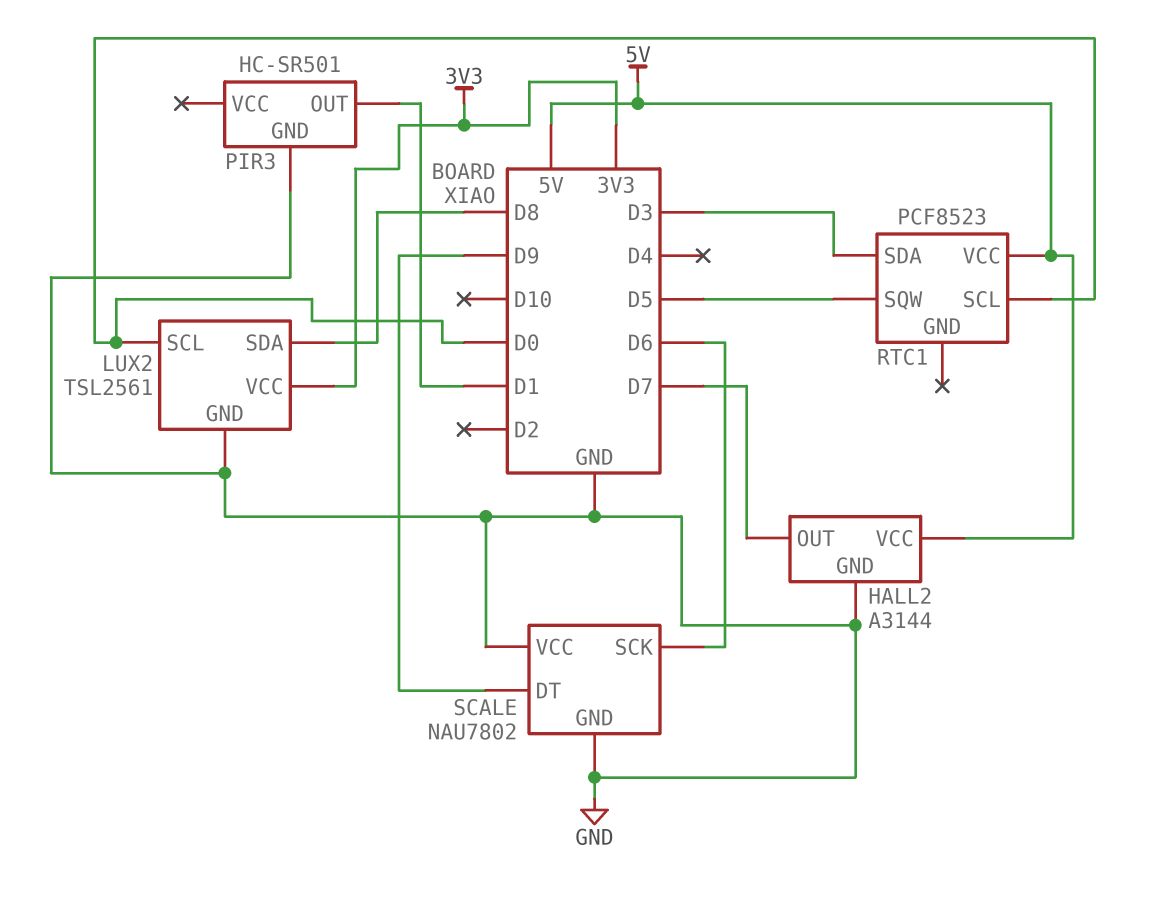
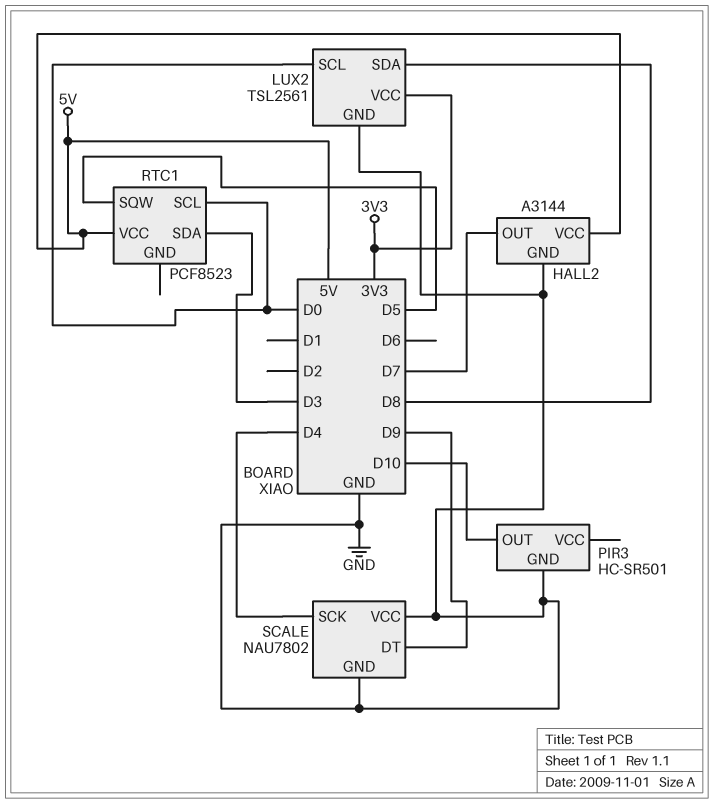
PIR3 pin OUT: D1 -> D10
SCALE pin SCK: D6 -> D4

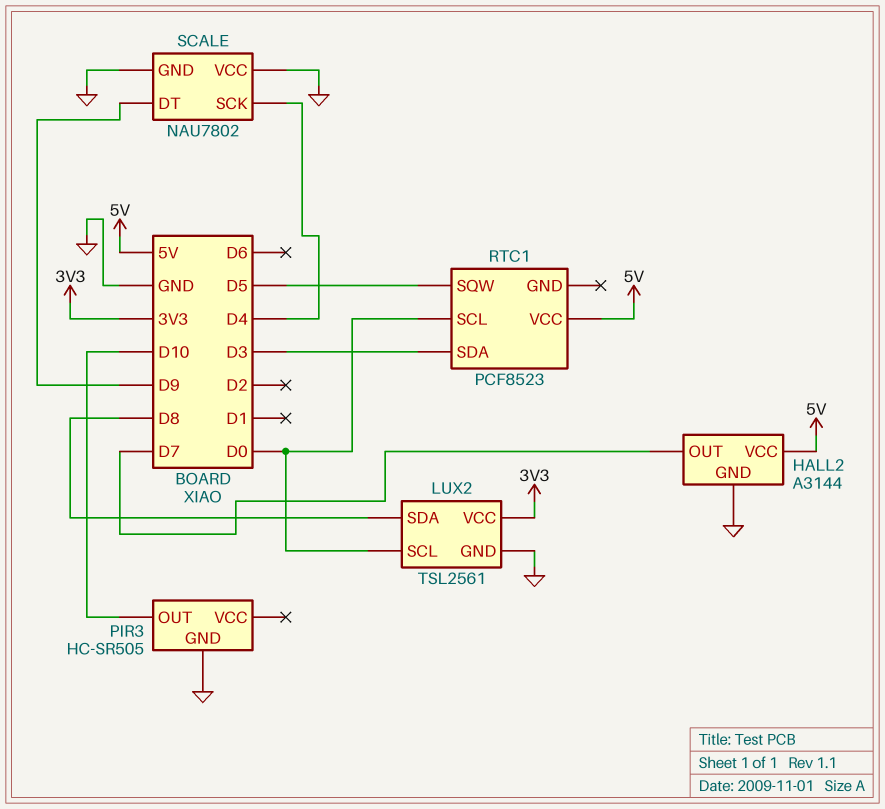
PIR3: HC-SR501 -> HC-SR505

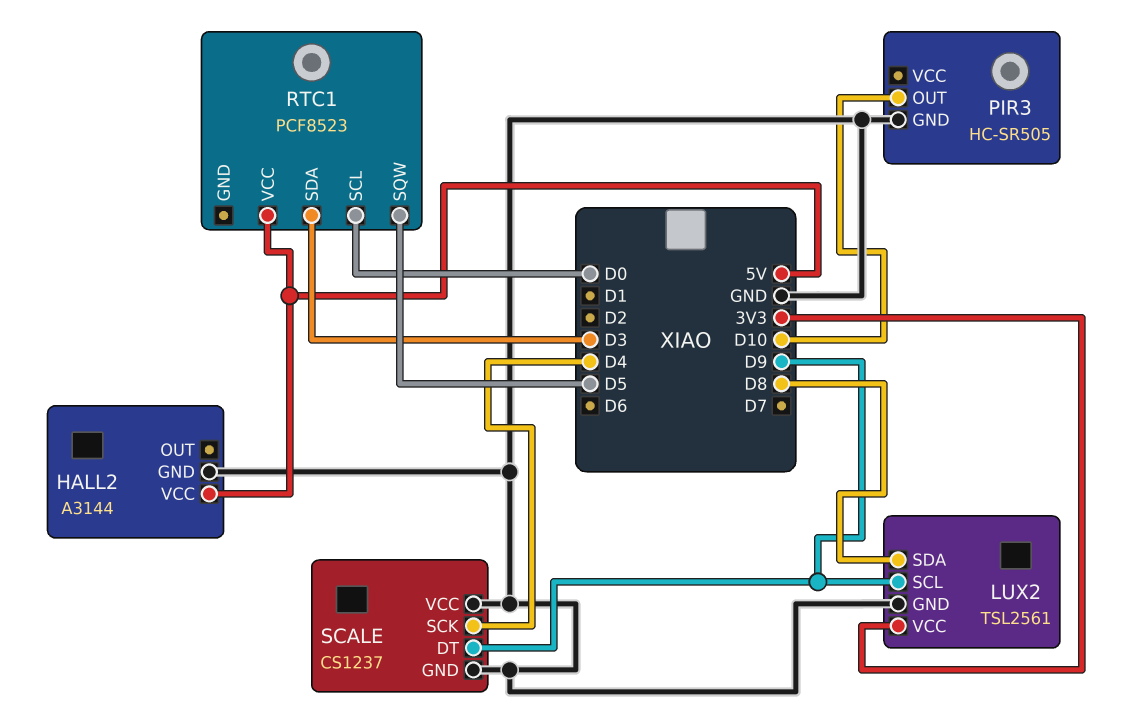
HALL2 pin OUT: D7 -> none
LUX2 pin SCL: D0 -> D9
SCALE: NAU7802 -> CS1237

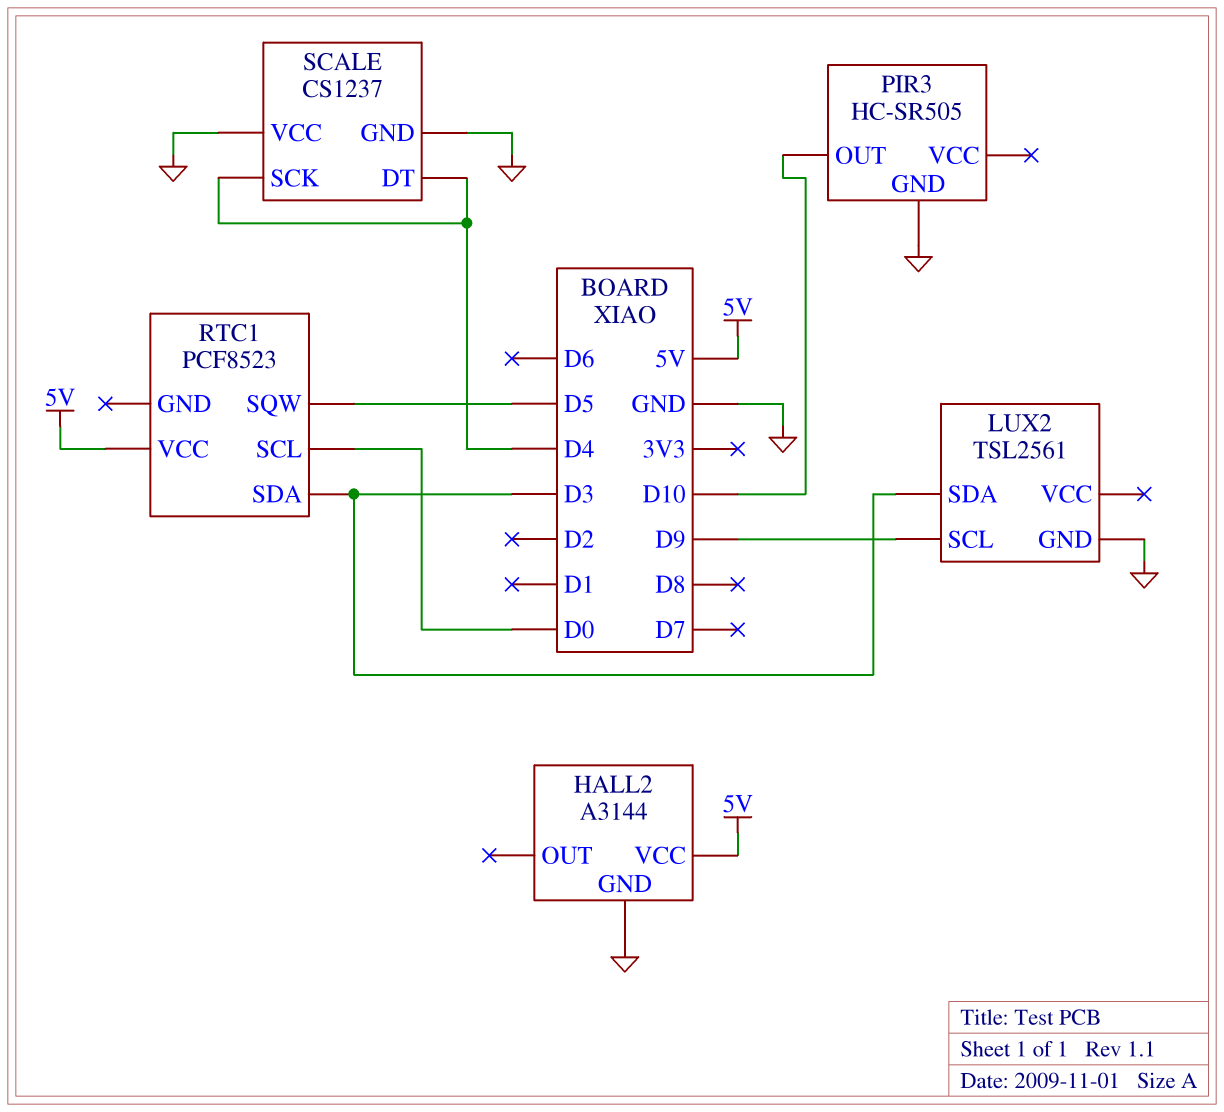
LUX2 pin SDA: D8 -> D3
LUX2 pin VCC: 3V3 -> none
SCALE pin DT: D9 -> D4

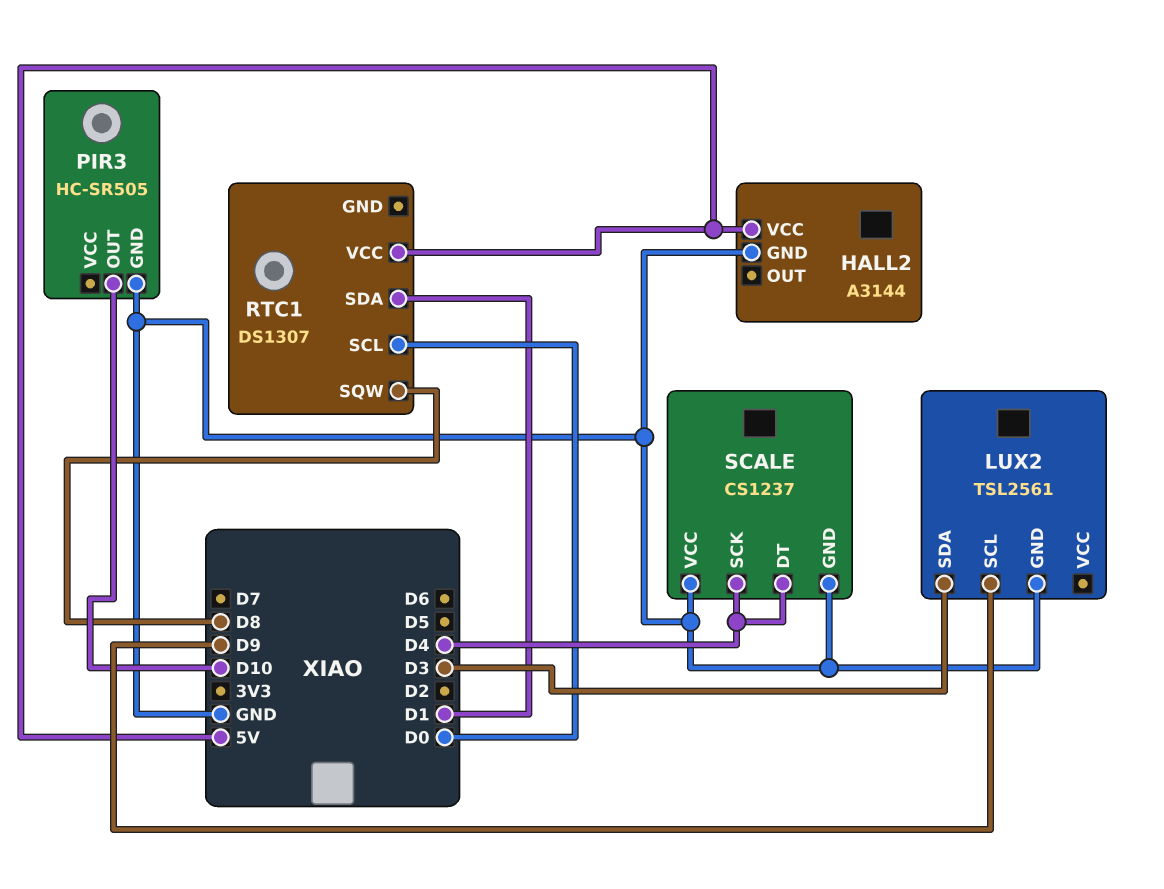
RTC1: PCF8523 -> DS1307
RTC1 pin SDA: D3 -> D1
RTC1 pin SQW: D5 -> D8

